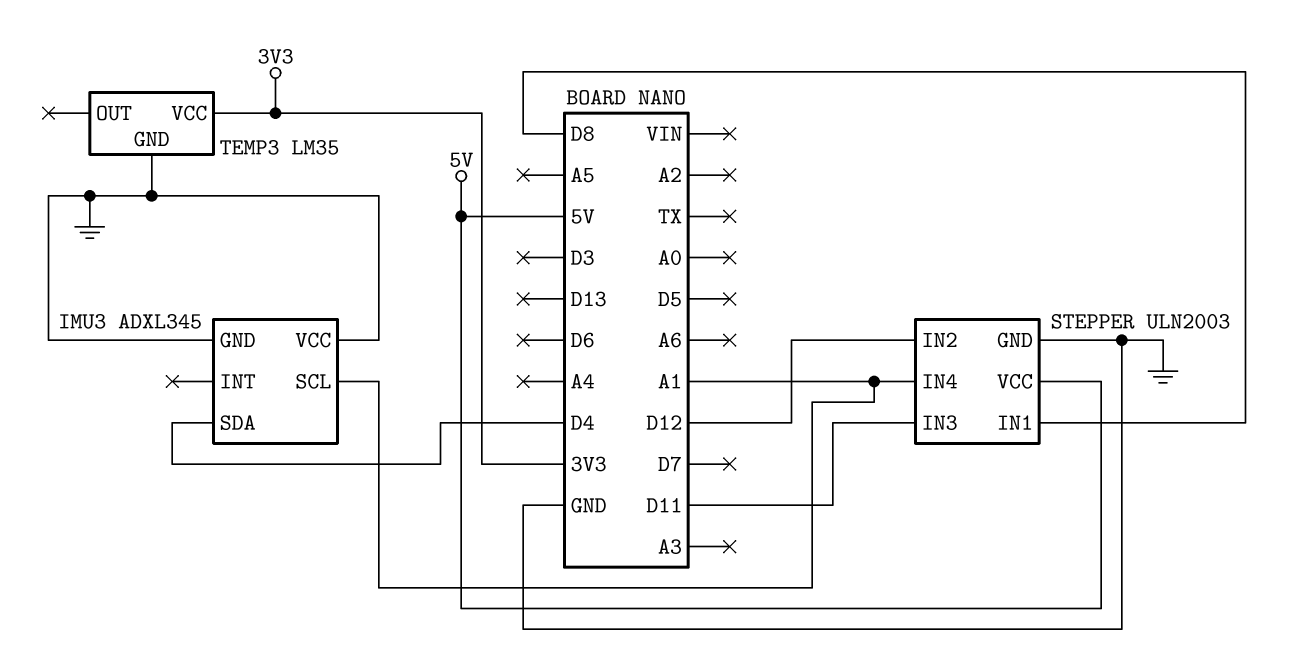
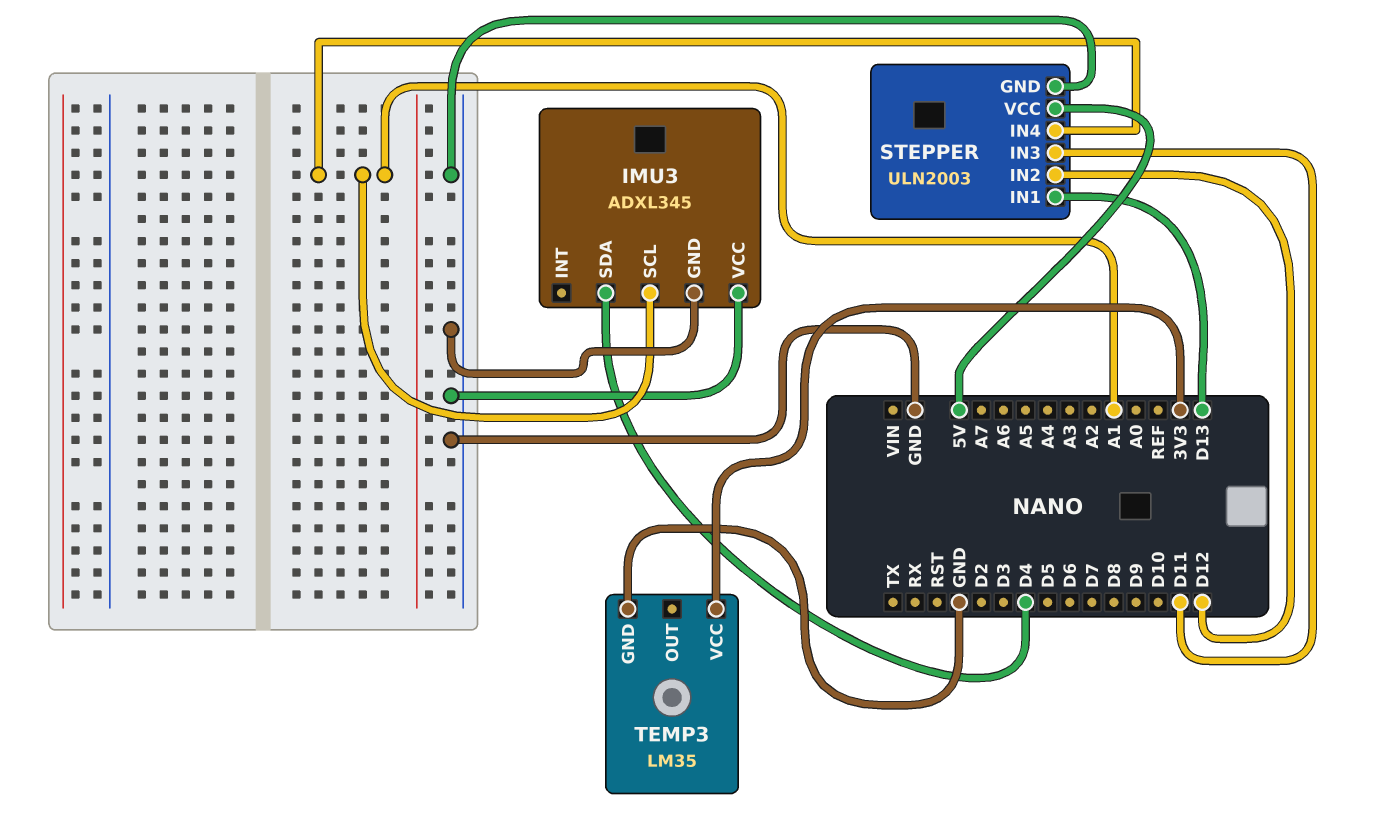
STEPPER pin IN1: D8 -> D13

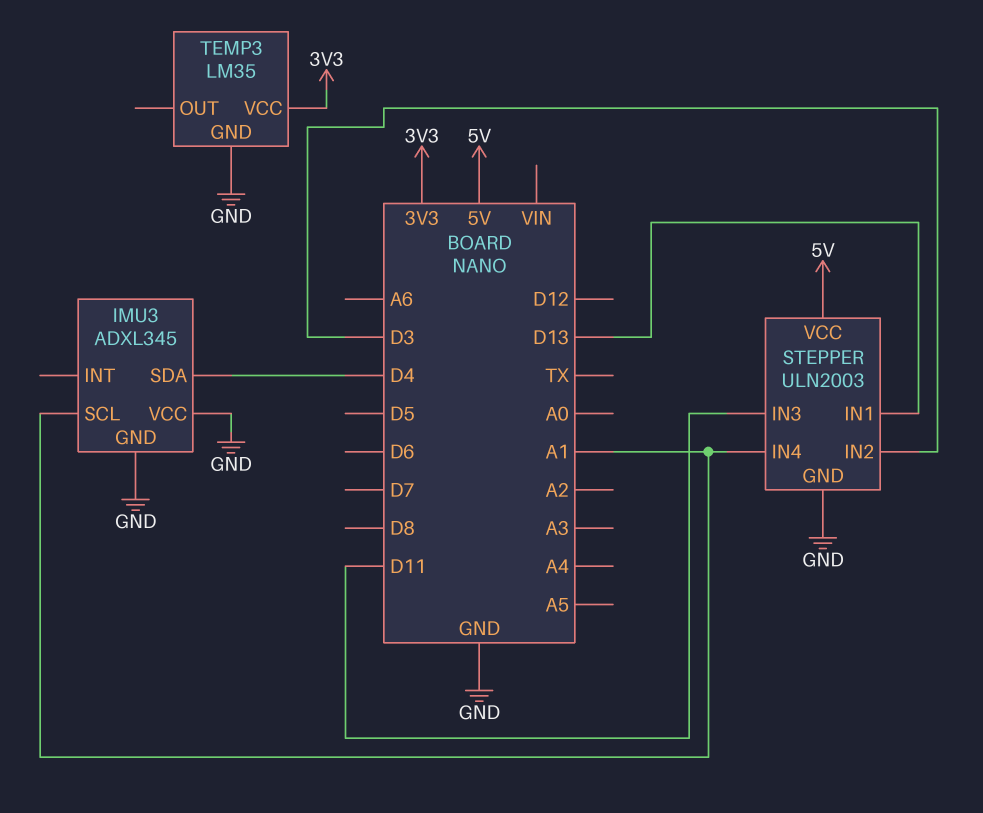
STEPPER pin IN2: D12 -> D3

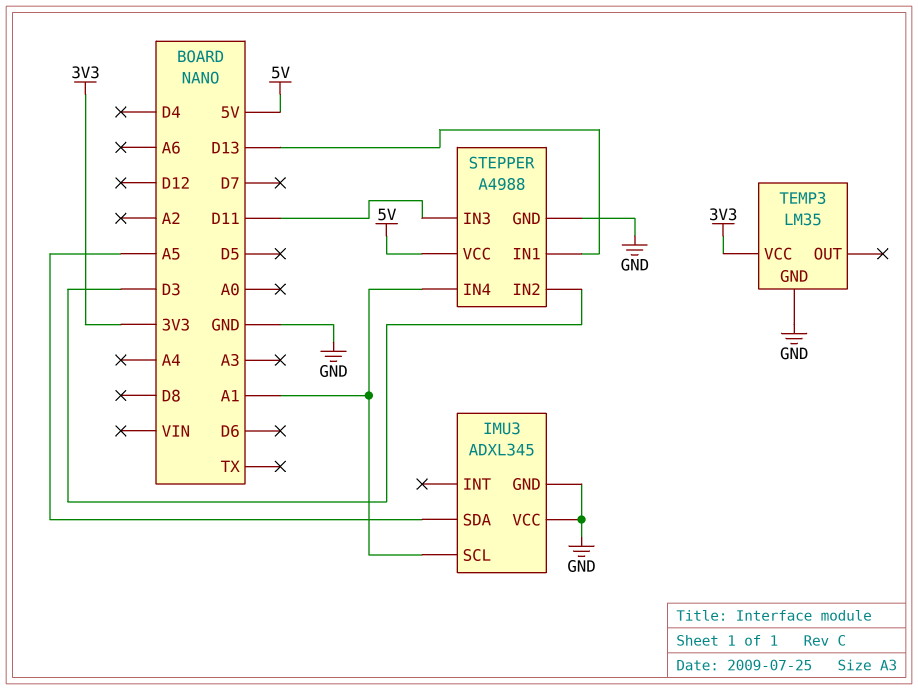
IMU3 pin SDA: D4 -> A5
STEPPER: ULN2003 -> A4988

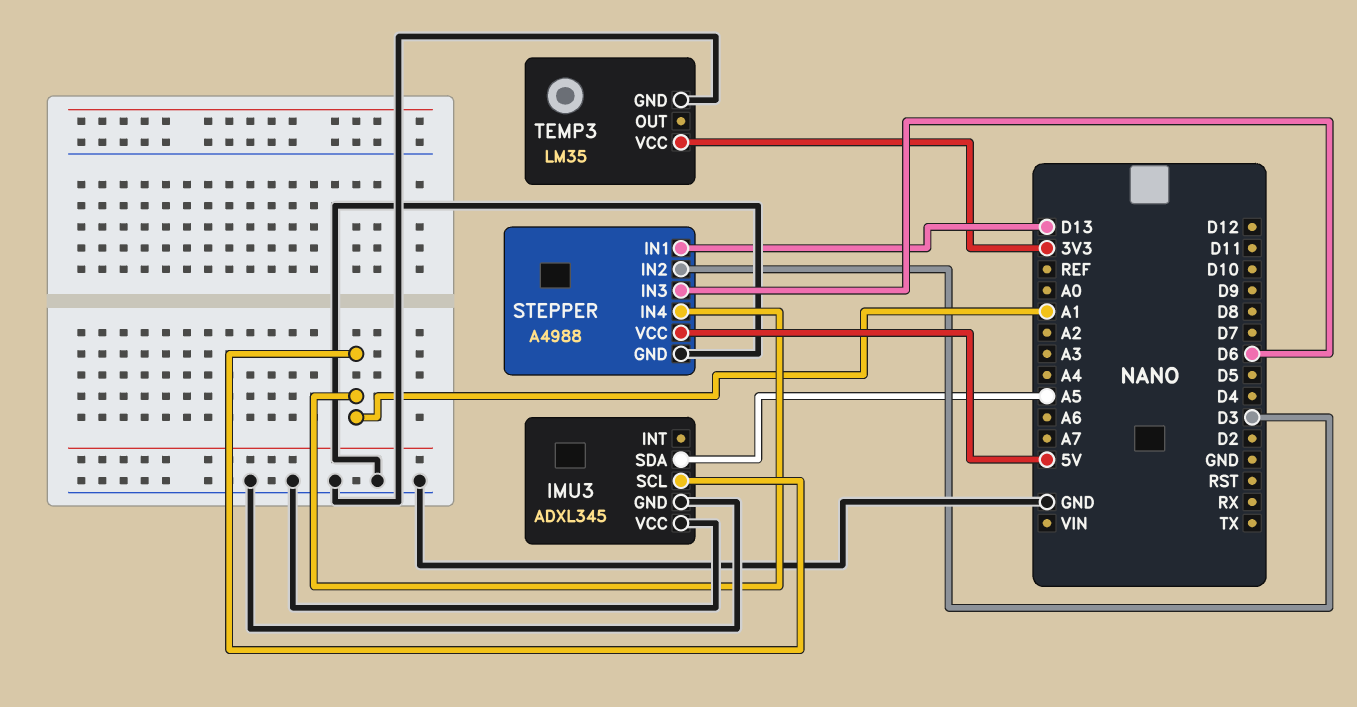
STEPPER pin IN3: D11 -> D6

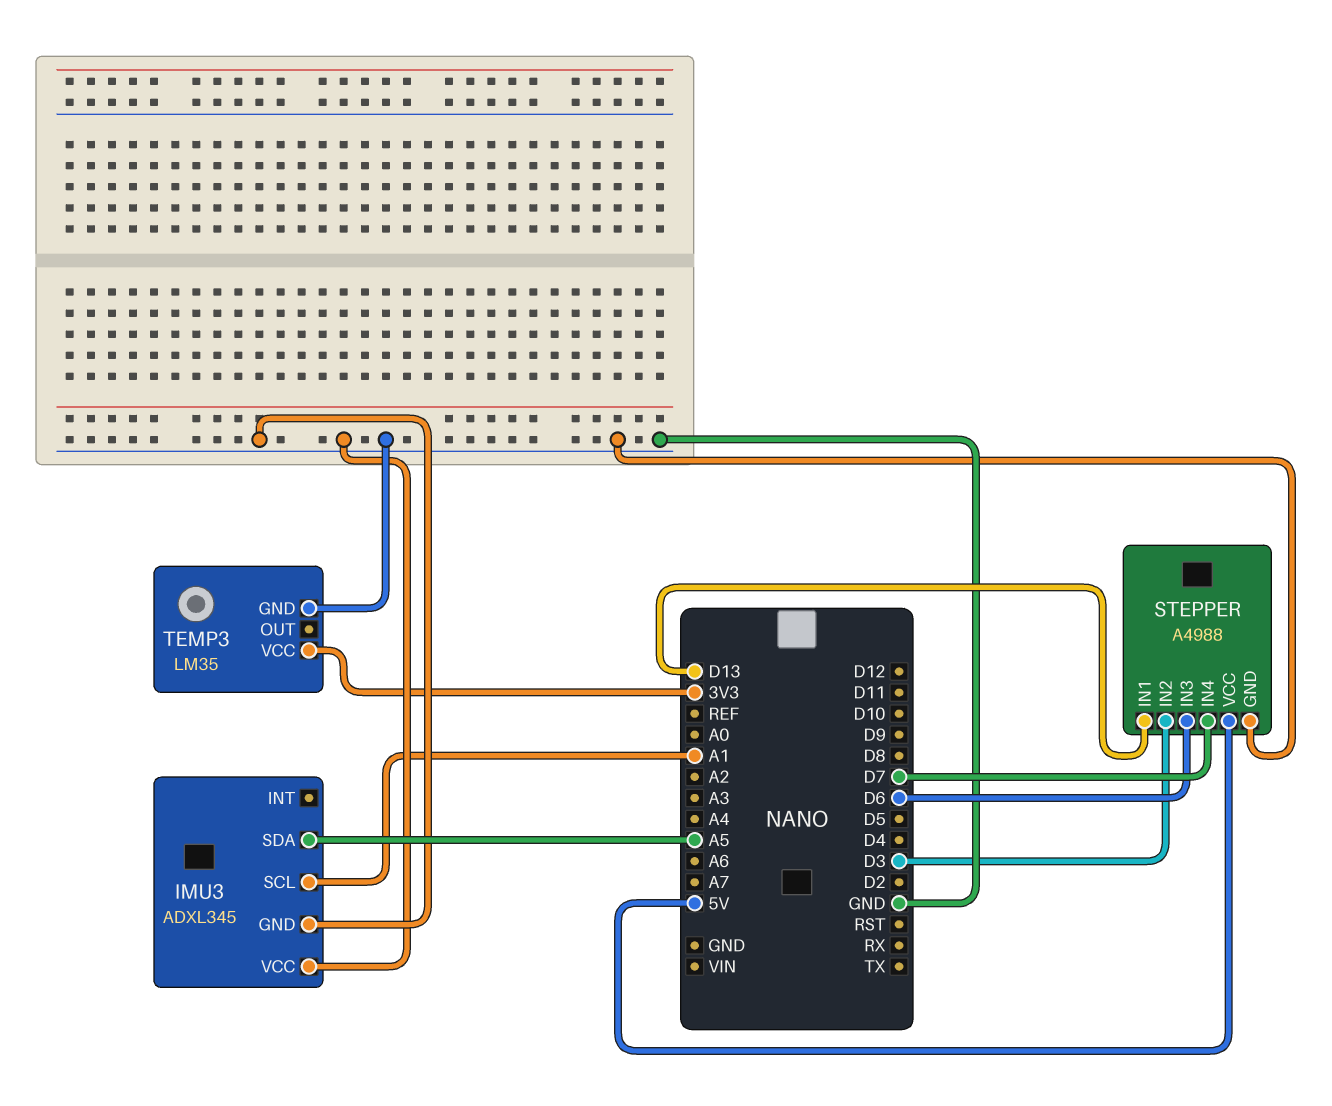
STEPPER pin IN4: A1 -> D7

